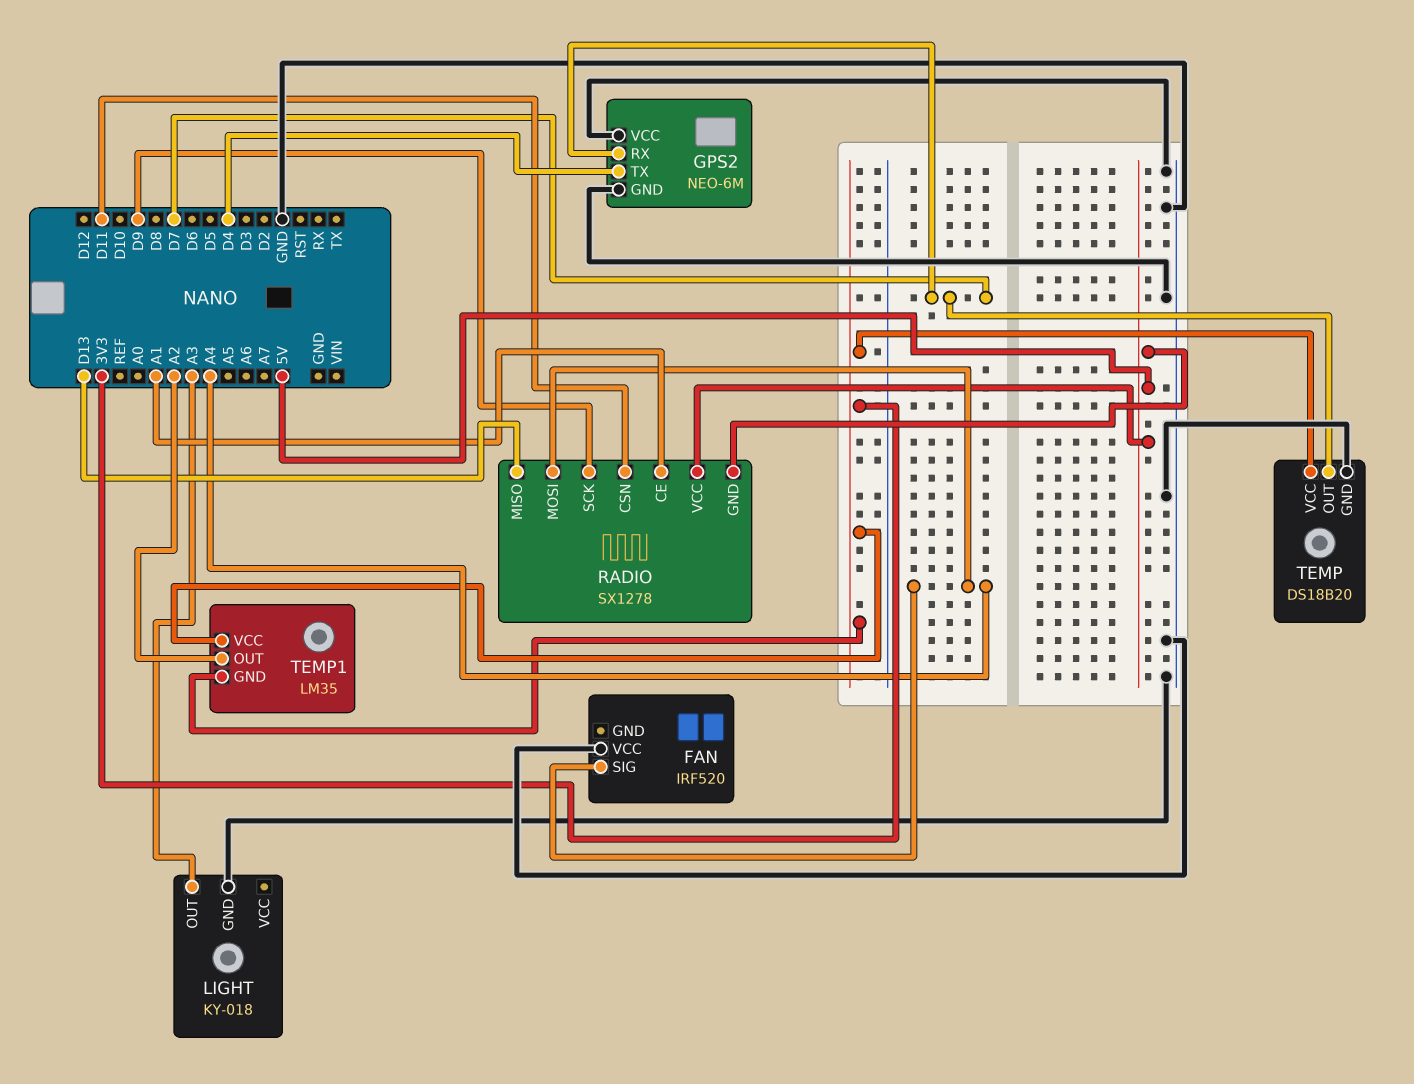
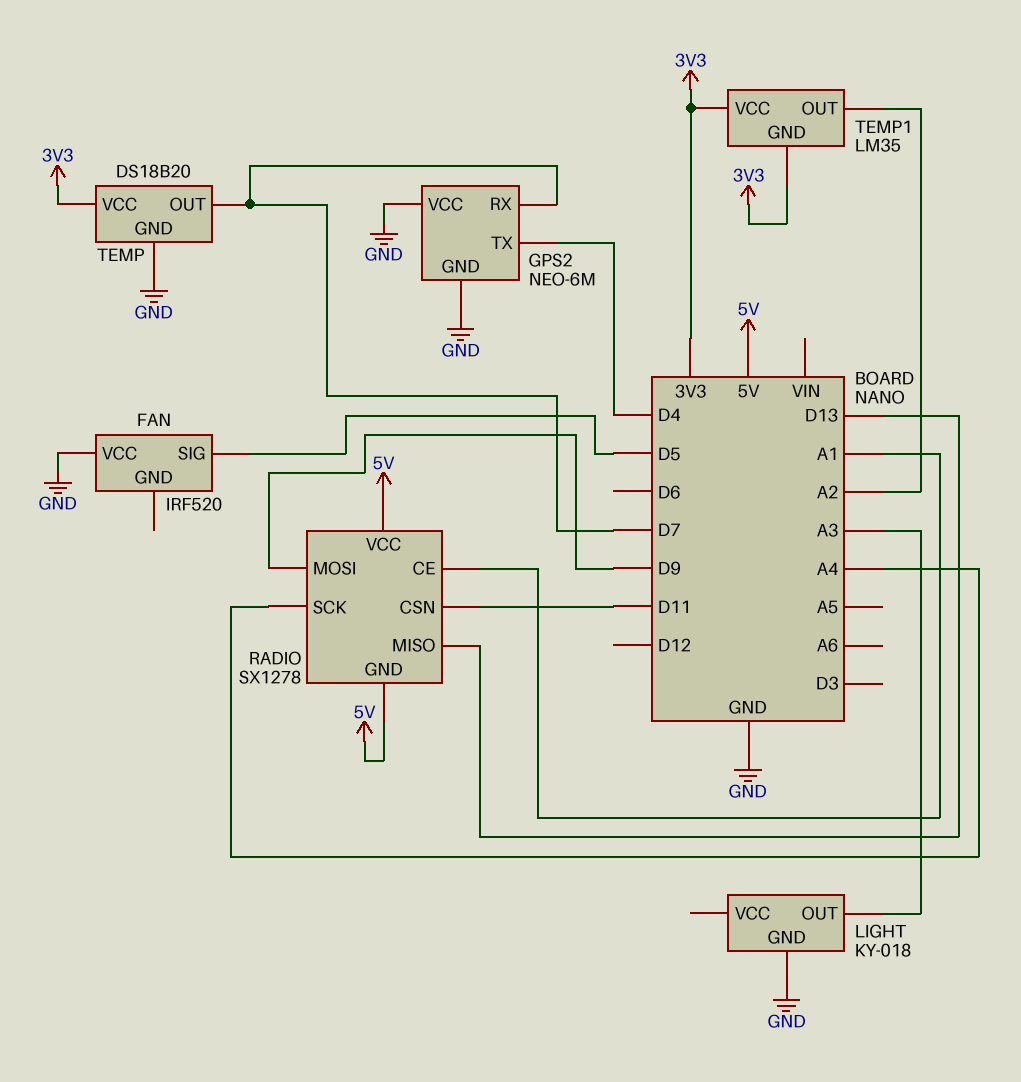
FAN pin SIG: A4 -> D5
RADIO pin MOSI: A4 -> D9
RADIO pin SCK: D9 -> A4

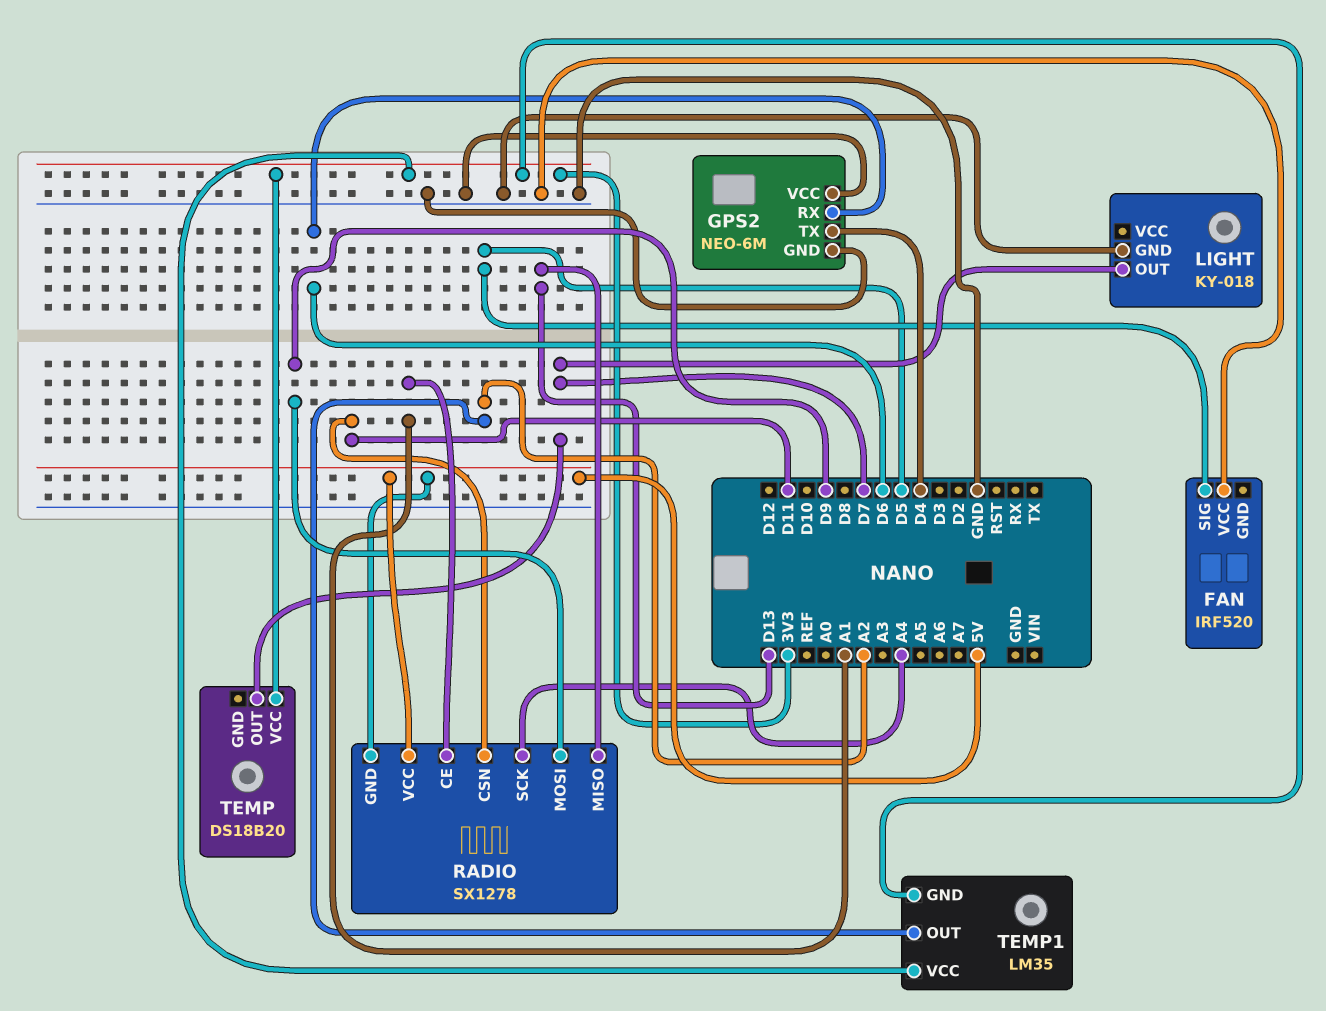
GPS2 pin RX: D7 -> D6
LIGHT pin OUT: A3 -> D7
TEMP pin GND: GND -> none

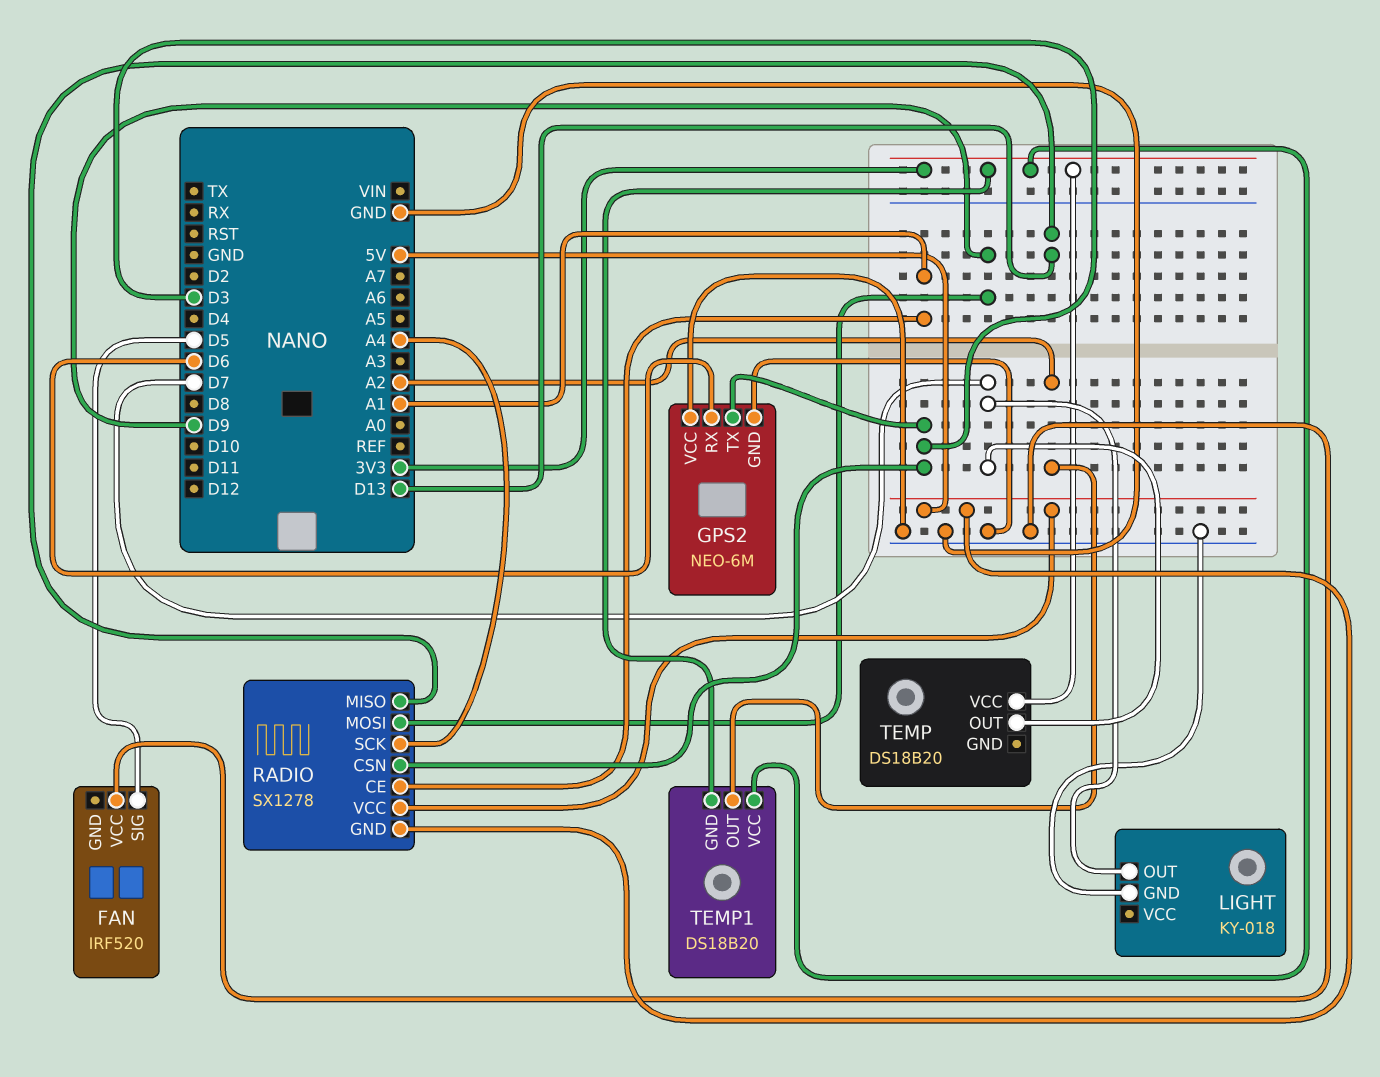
GPS2 pin TX: D4 -> D3
RADIO pin CSN: D11 -> D3
TEMP1: LM35 -> DS18B20

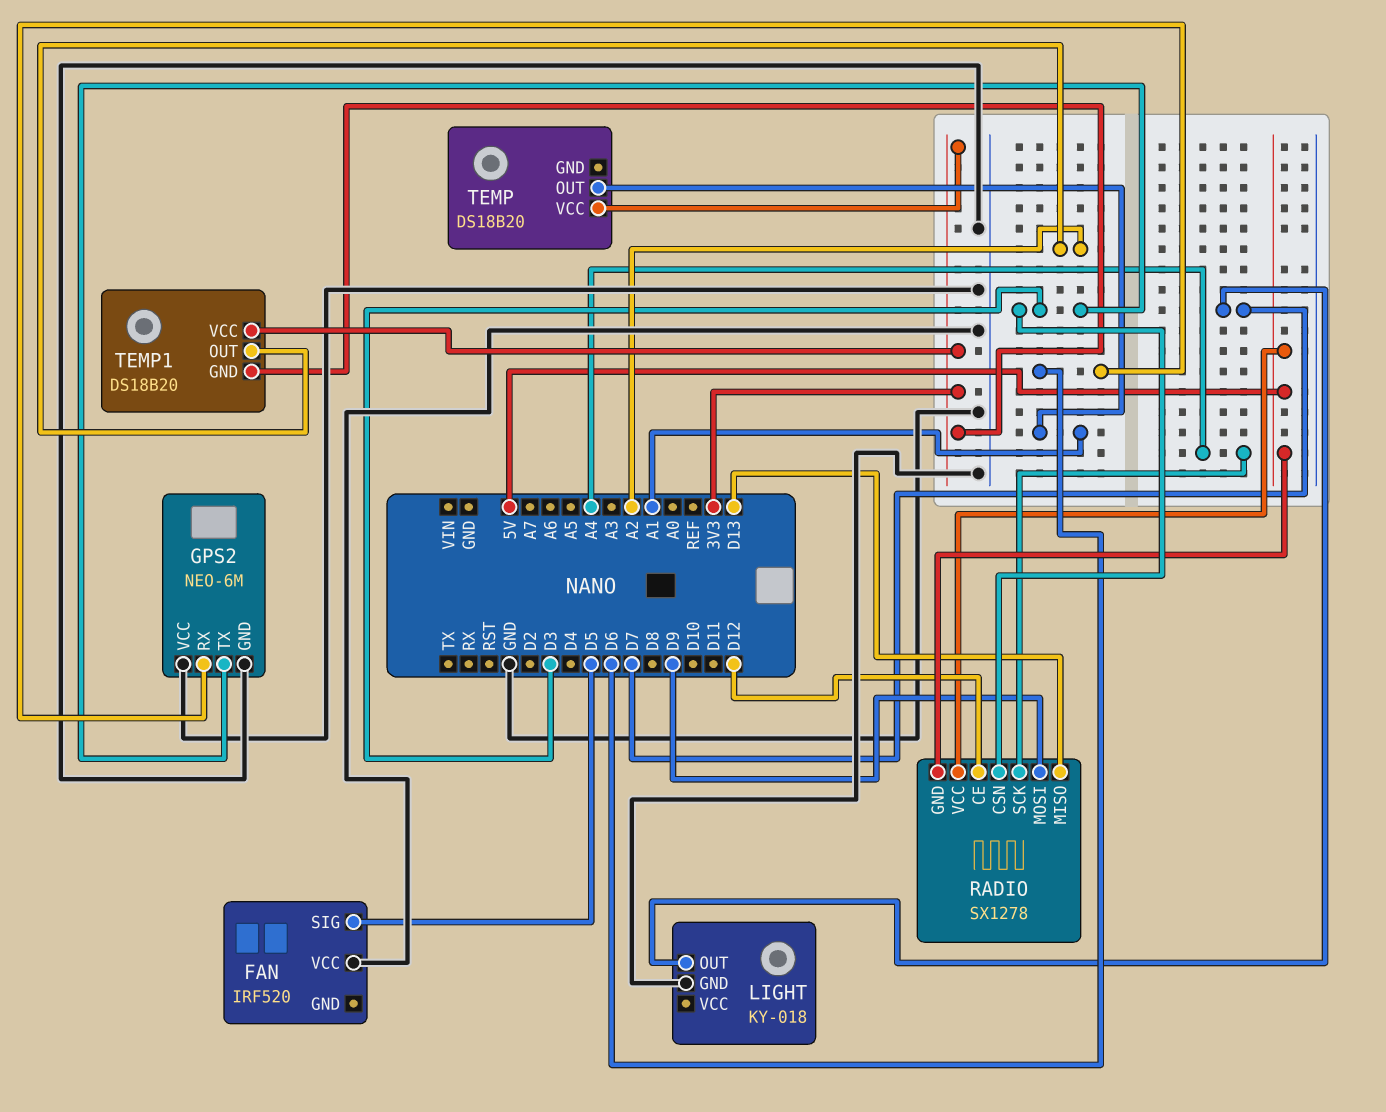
RADIO pin CE: A1 -> D12
TEMP pin OUT: D7 -> A1

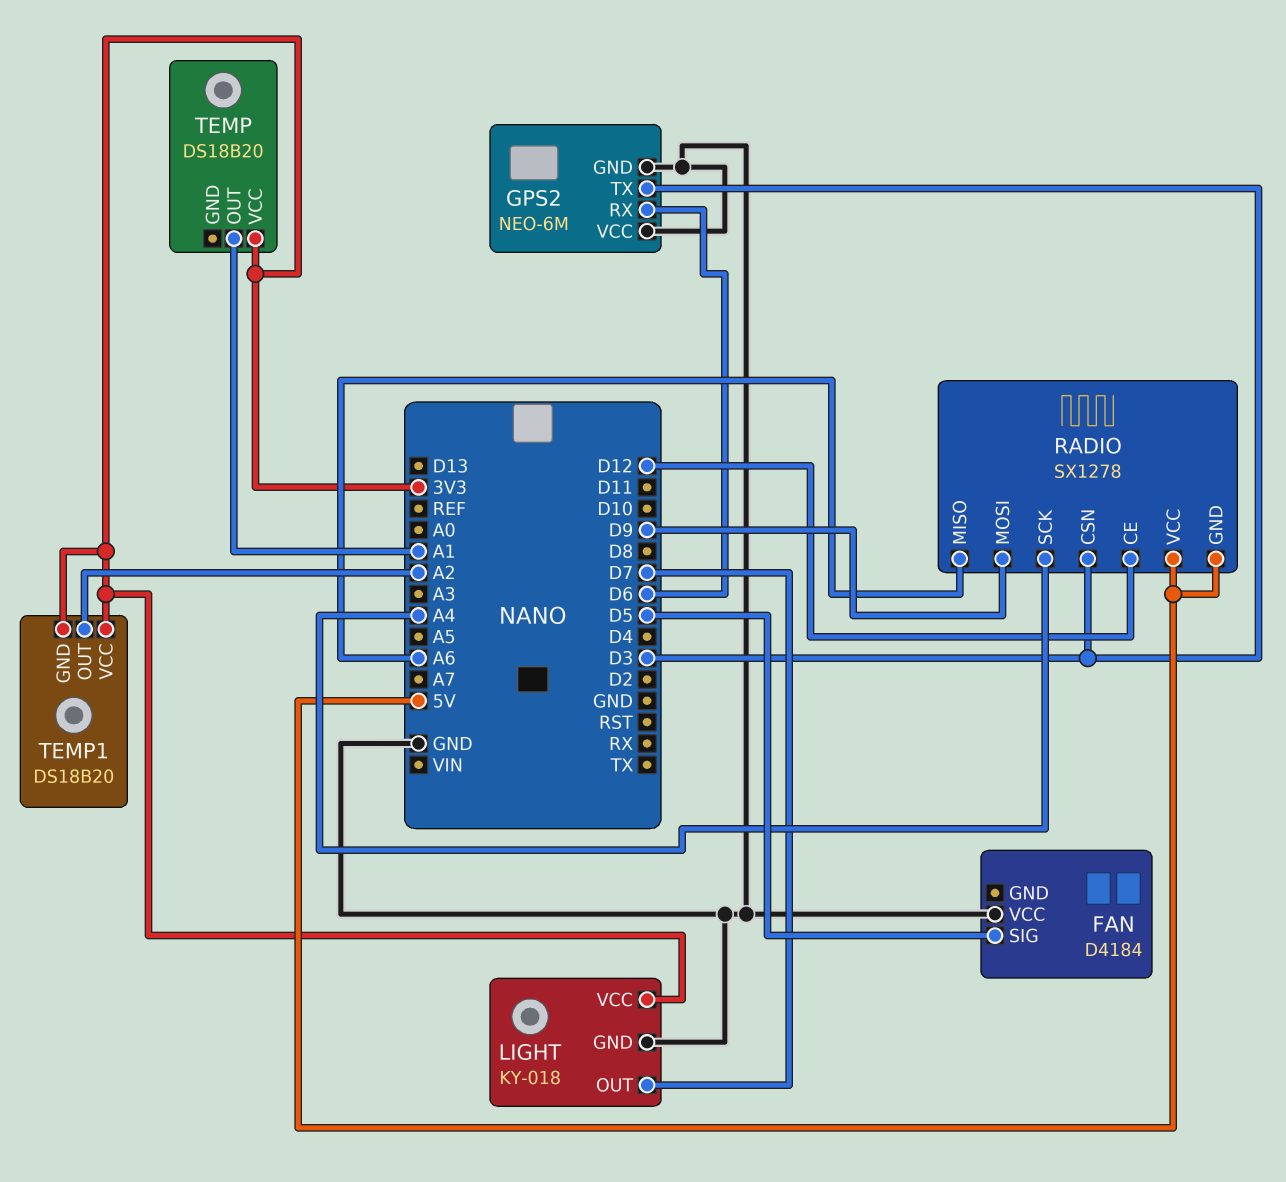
FAN: IRF520 -> D4184
LIGHT pin VCC: none -> 3V3
RADIO pin MISO: D13 -> A6

